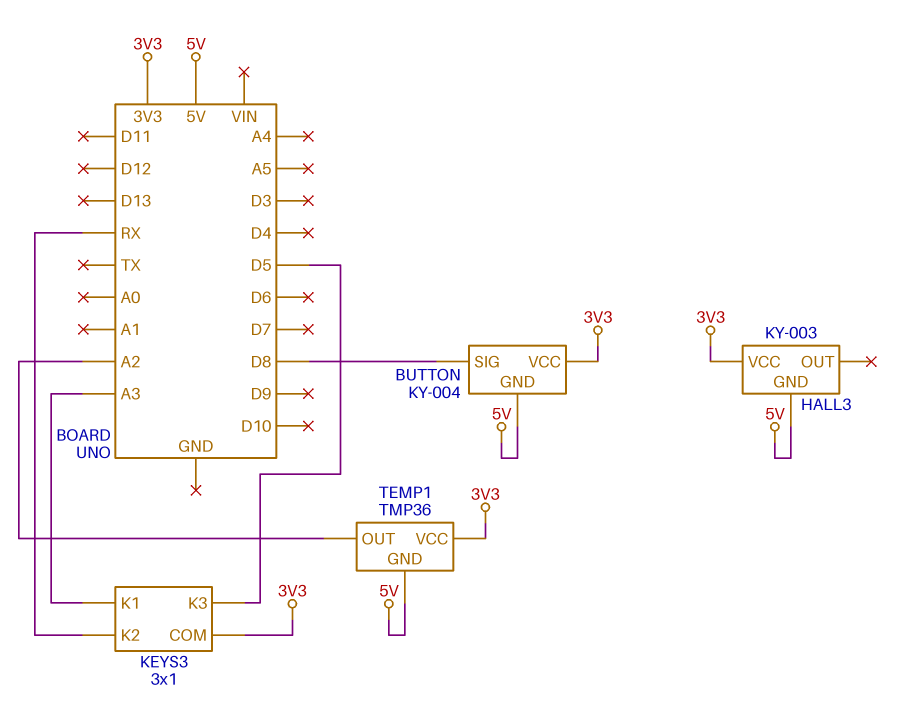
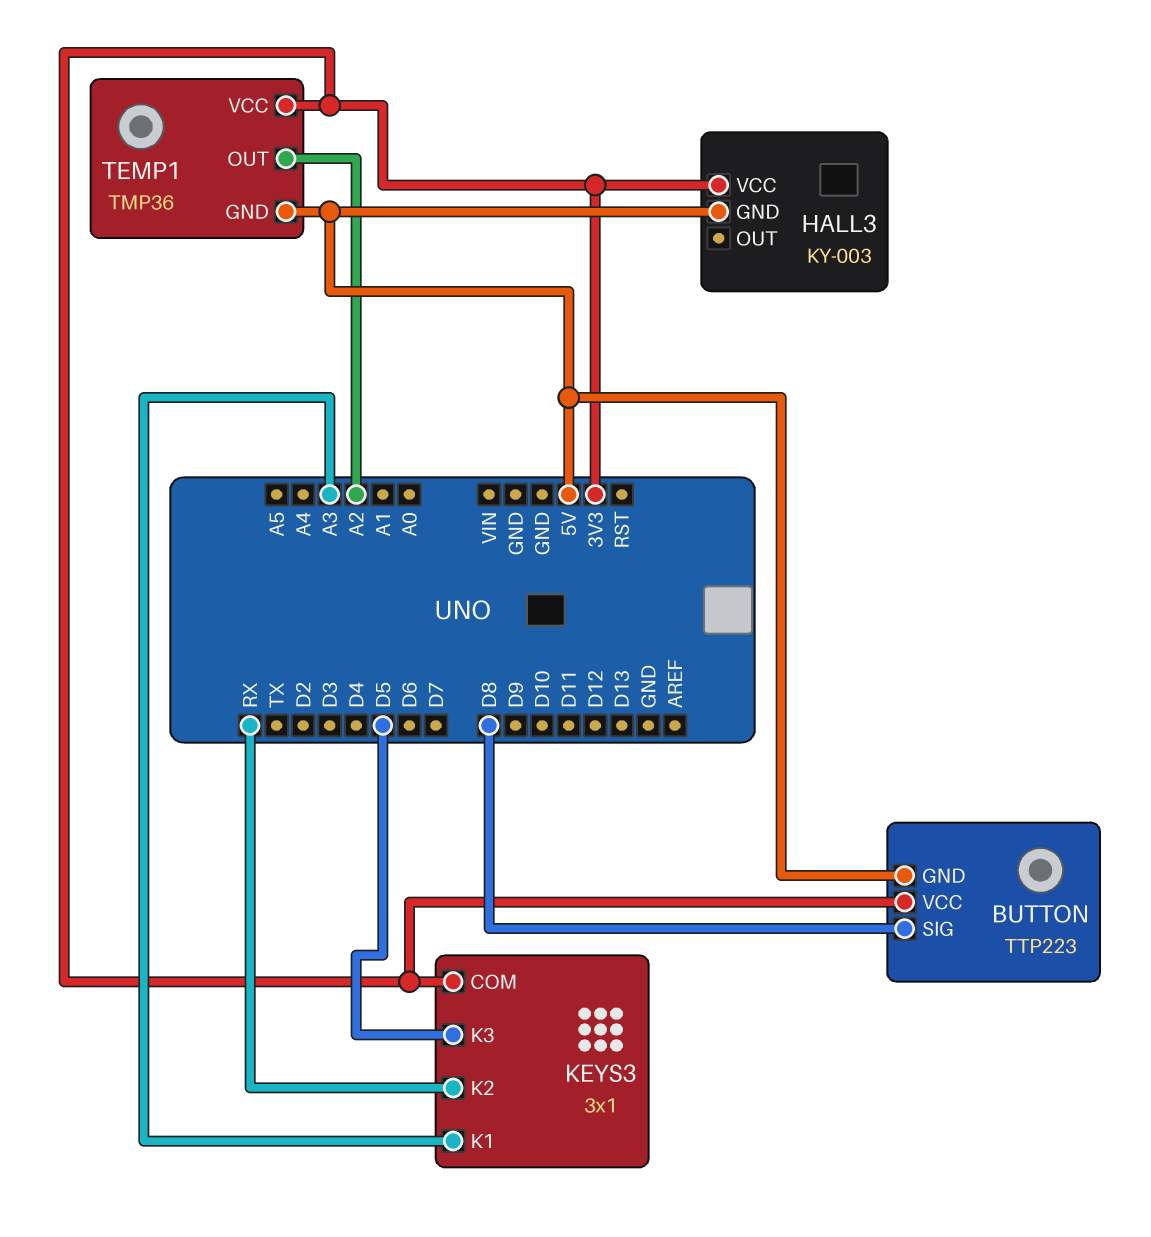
BUTTON: KY-004 -> TTP223

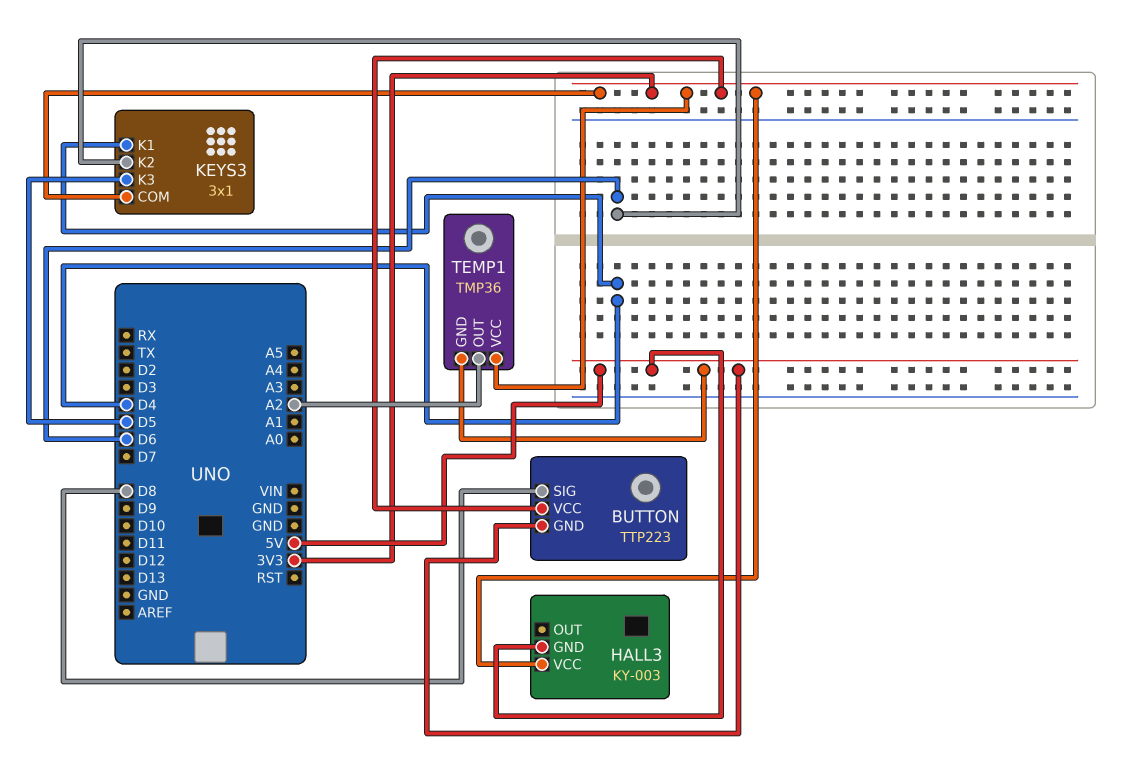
KEYS3 pin K1: A3 -> D4
KEYS3 pin K2: RX -> D6

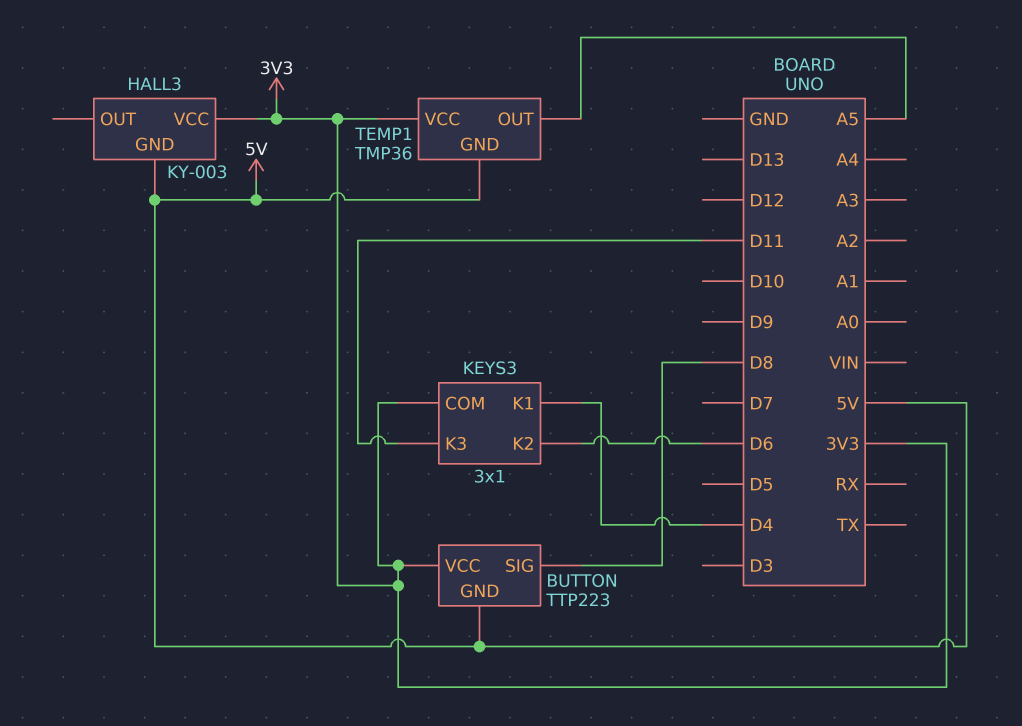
KEYS3 pin K3: D5 -> D11
TEMP1 pin OUT: A2 -> A5

